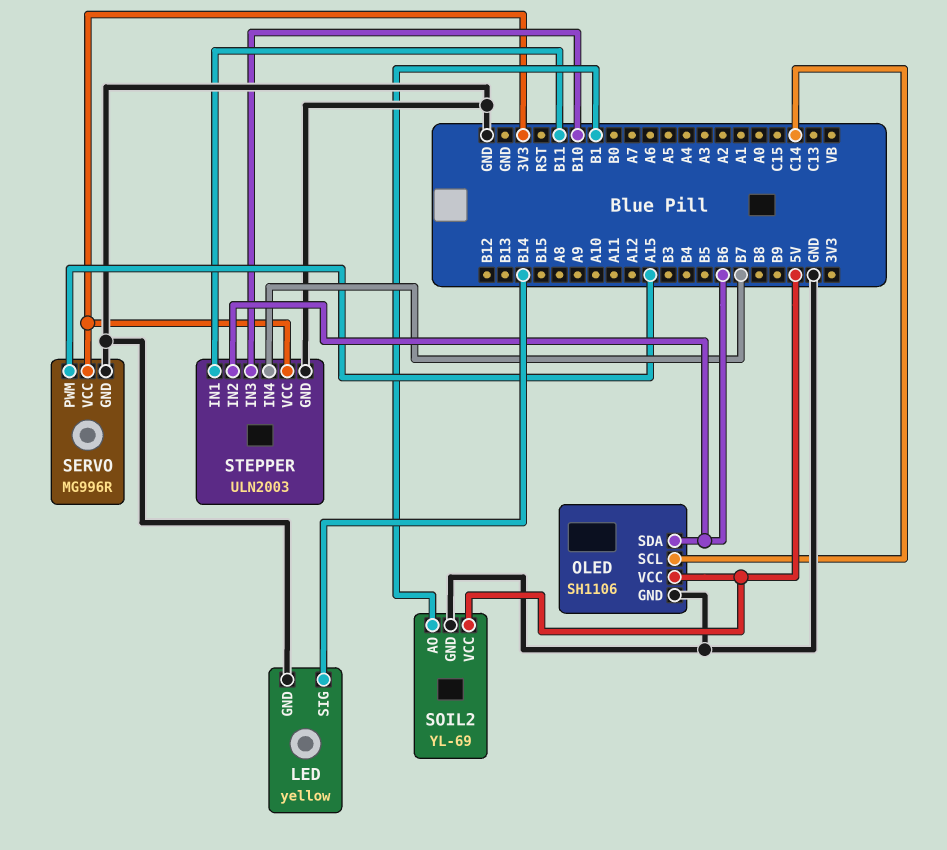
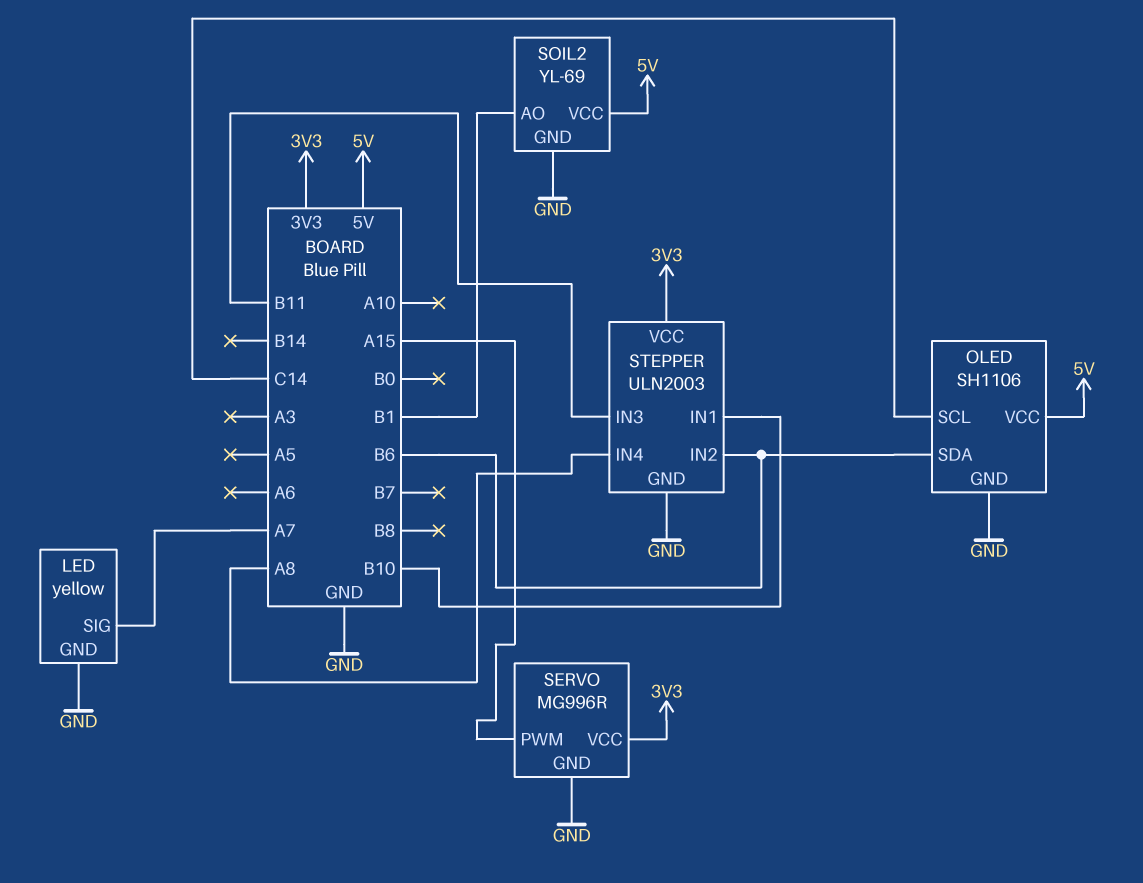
LED pin SIG: B14 -> A7
STEPPER pin IN1: B11 -> B10
STEPPER pin IN3: B10 -> B11
STEPPER pin IN4: B7 -> A8

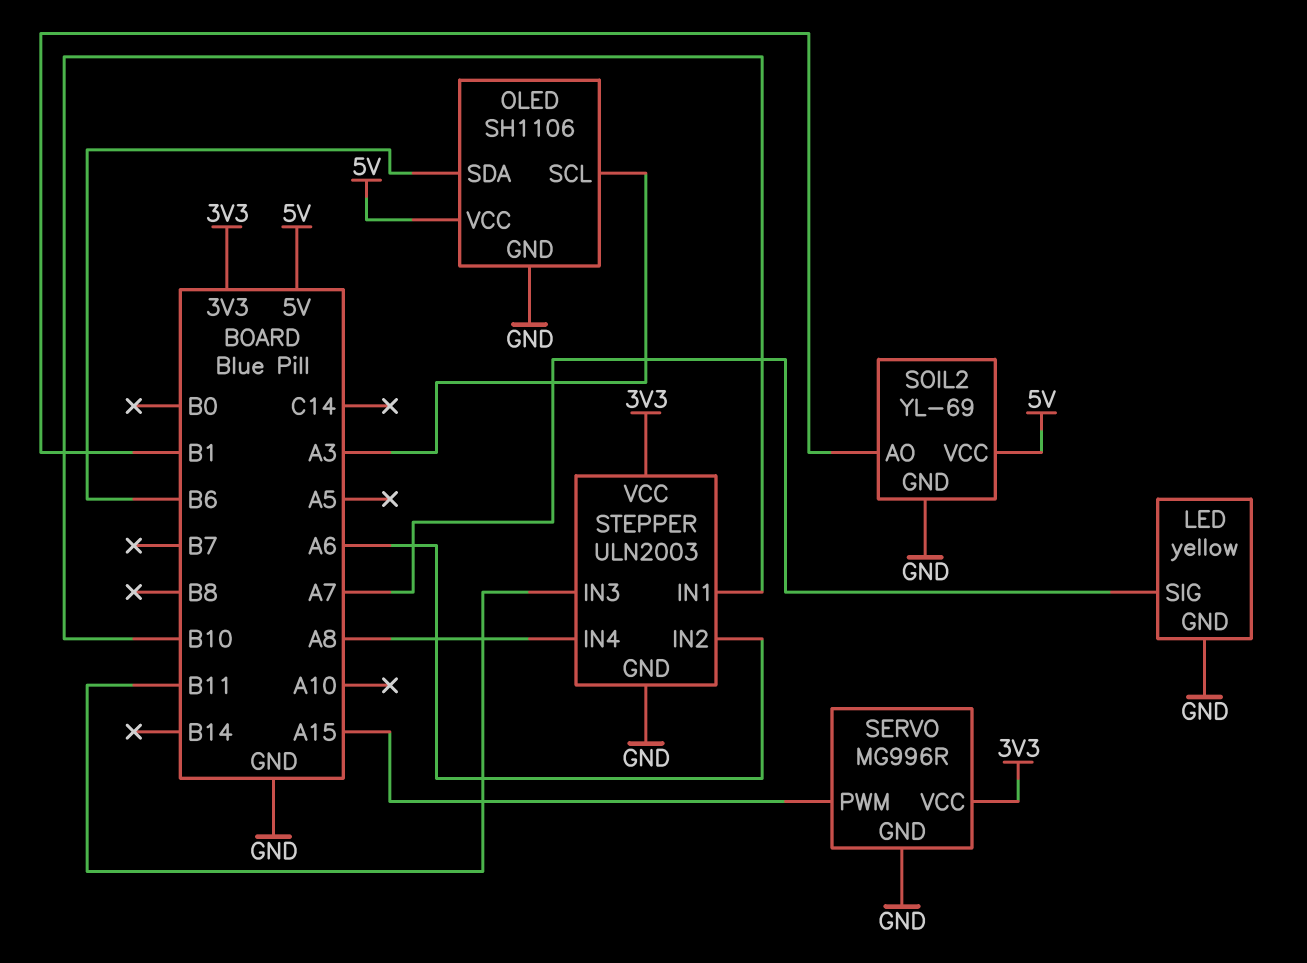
OLED pin SCL: C14 -> A3
STEPPER pin IN2: B6 -> A6

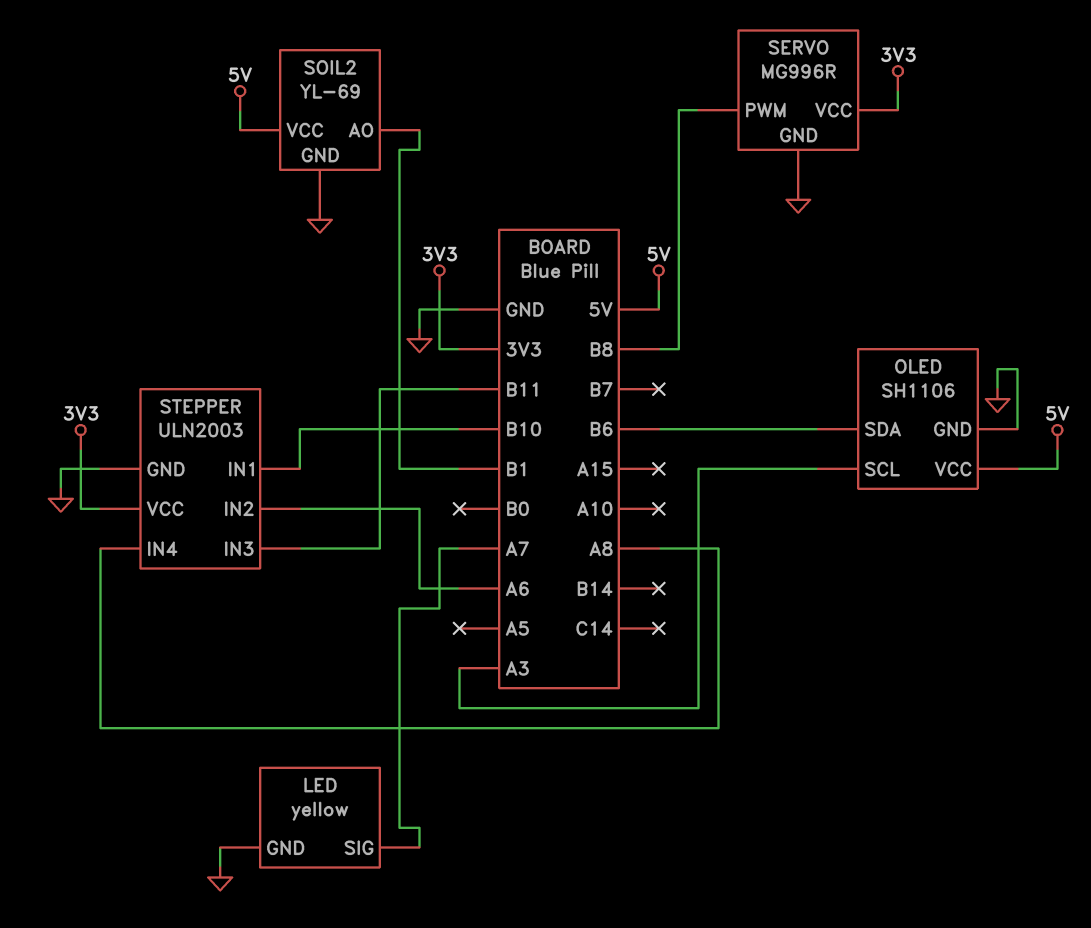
SERVO pin PWM: A15 -> B8

